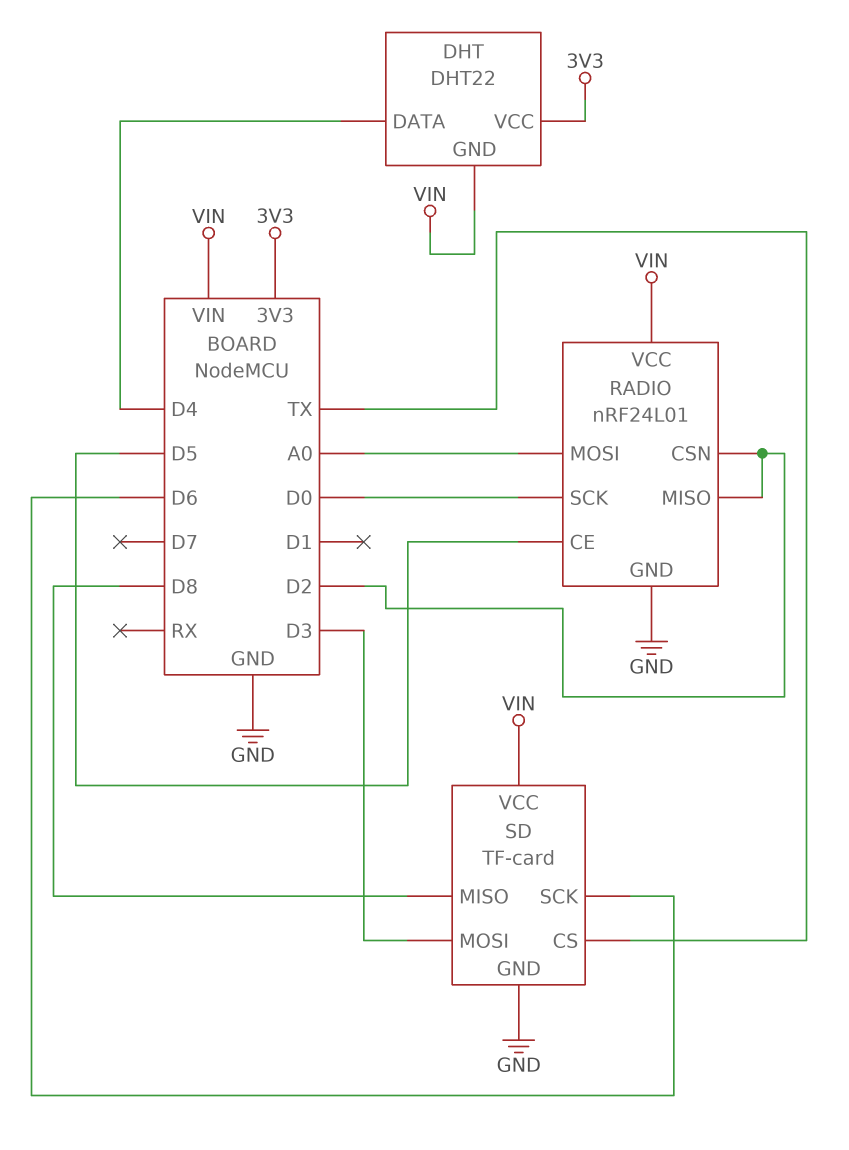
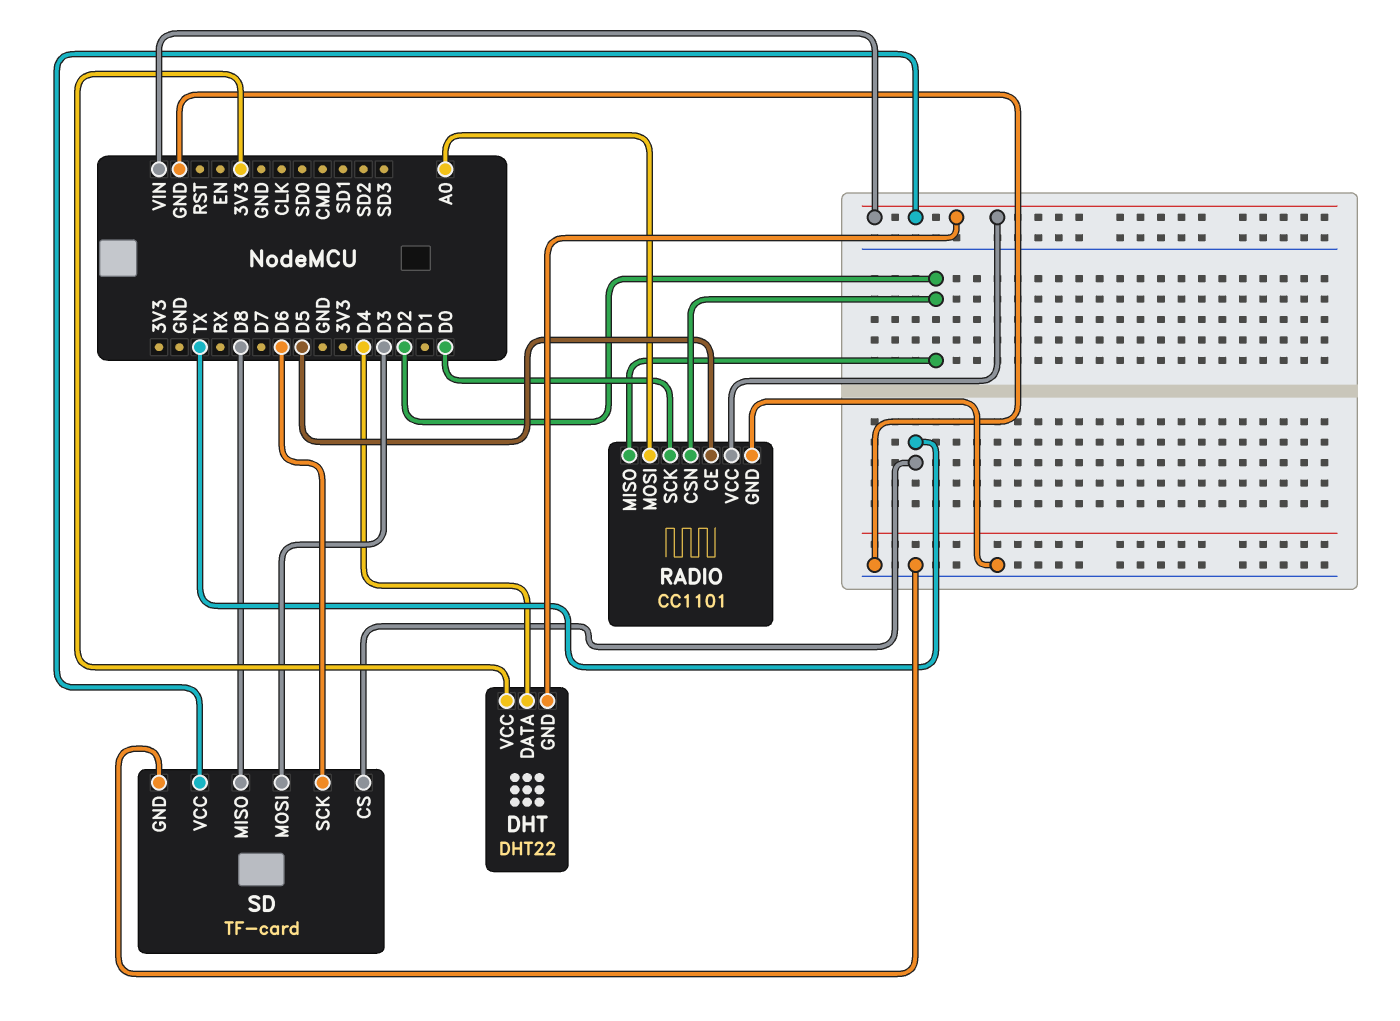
RADIO: nRF24L01 -> CC1101

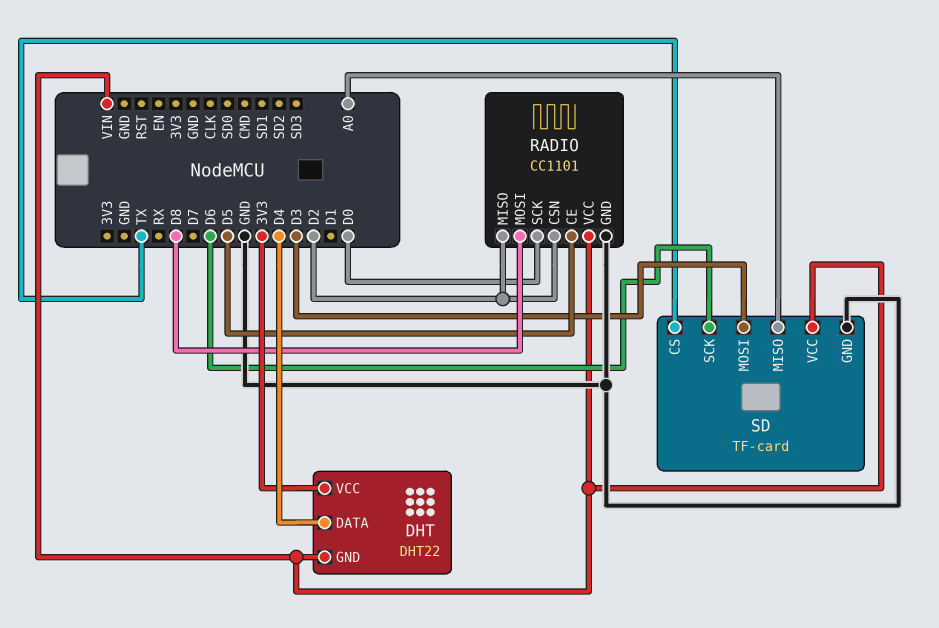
RADIO pin MOSI: A0 -> D8
SD pin MISO: D8 -> A0

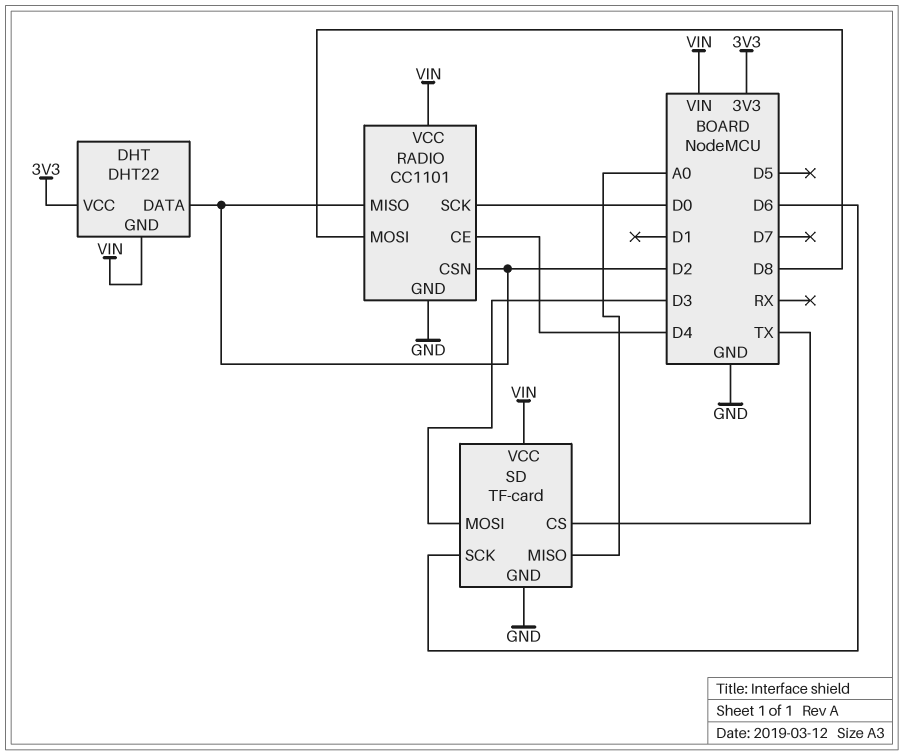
DHT pin DATA: D4 -> D2
RADIO pin CE: D5 -> D4

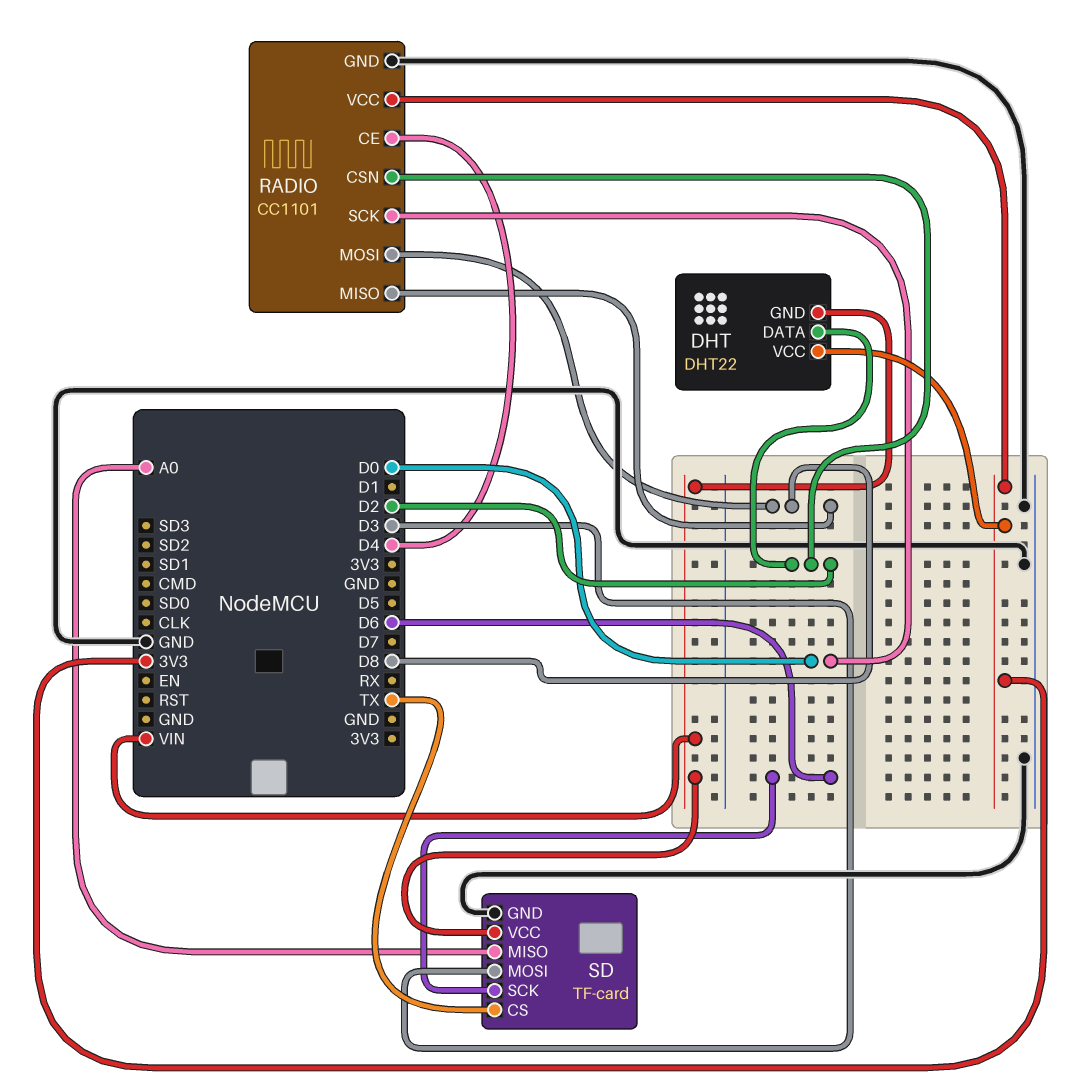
RADIO pin MISO: D2 -> D8
RADIO pin VCC: VIN -> 3V3

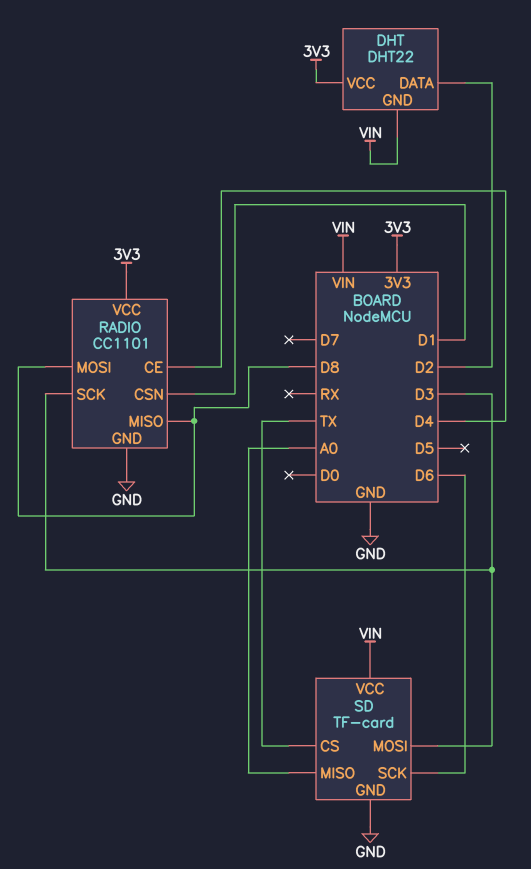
RADIO pin CSN: D2 -> D1
RADIO pin SCK: D0 -> D3

